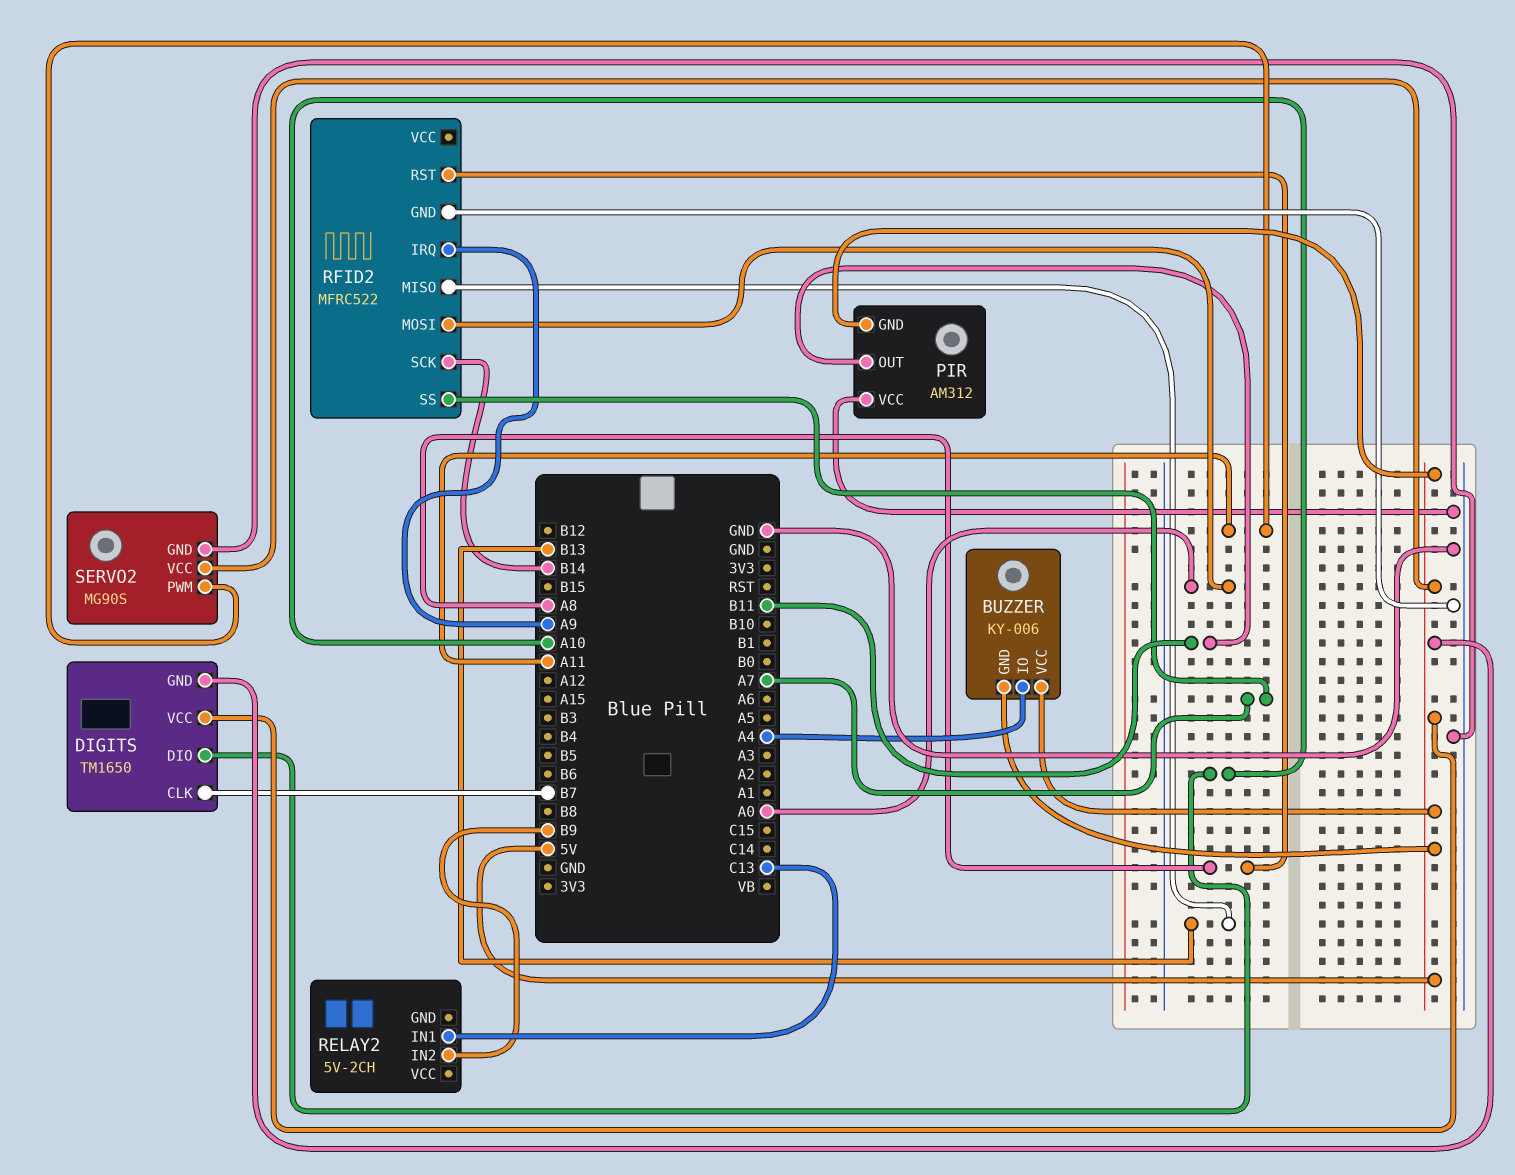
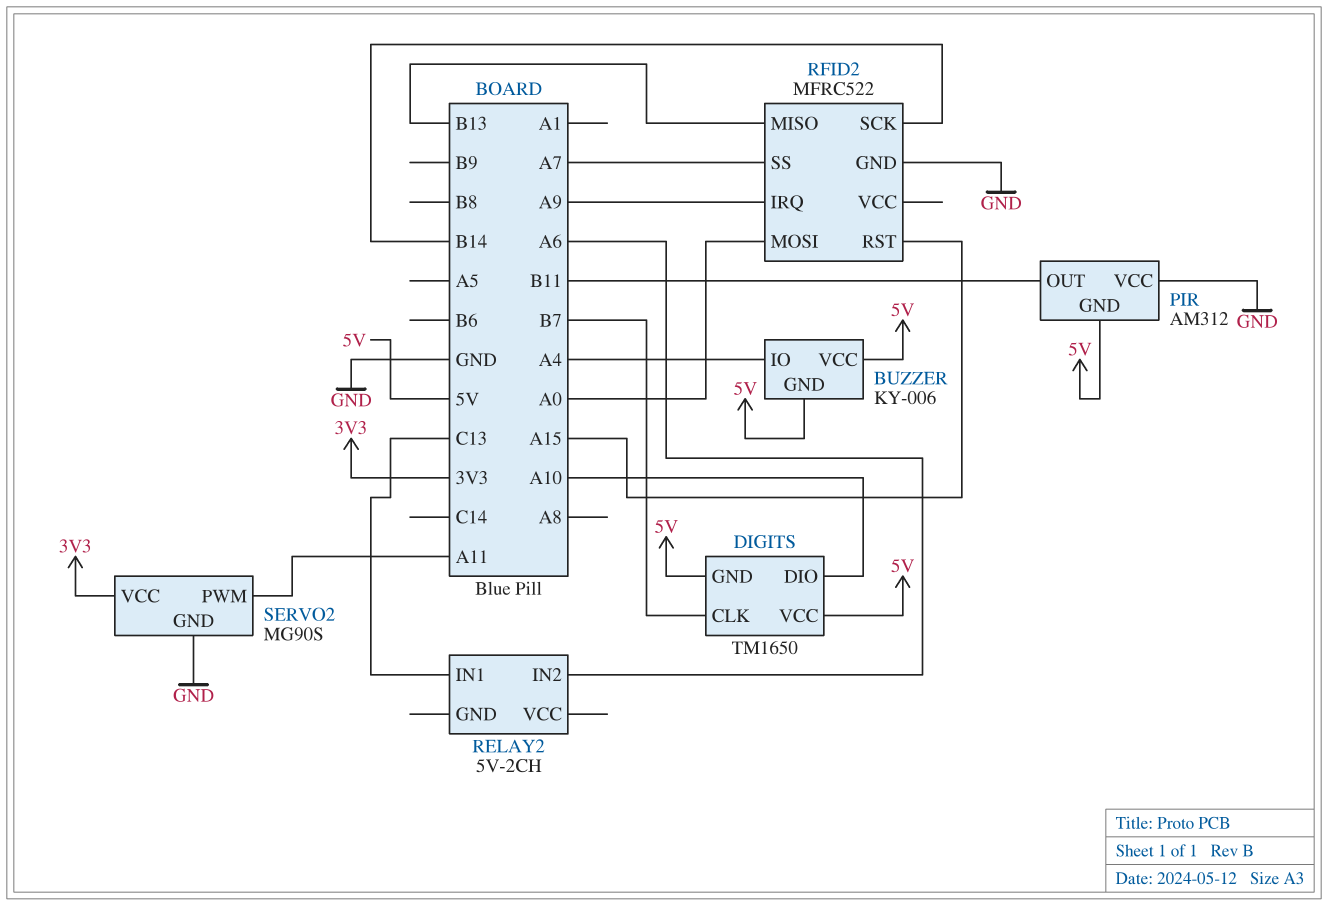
RELAY2 pin IN2: B9 -> A6
RFID2 pin RST: A8 -> A15
SERVO2 pin VCC: 5V -> 3V3

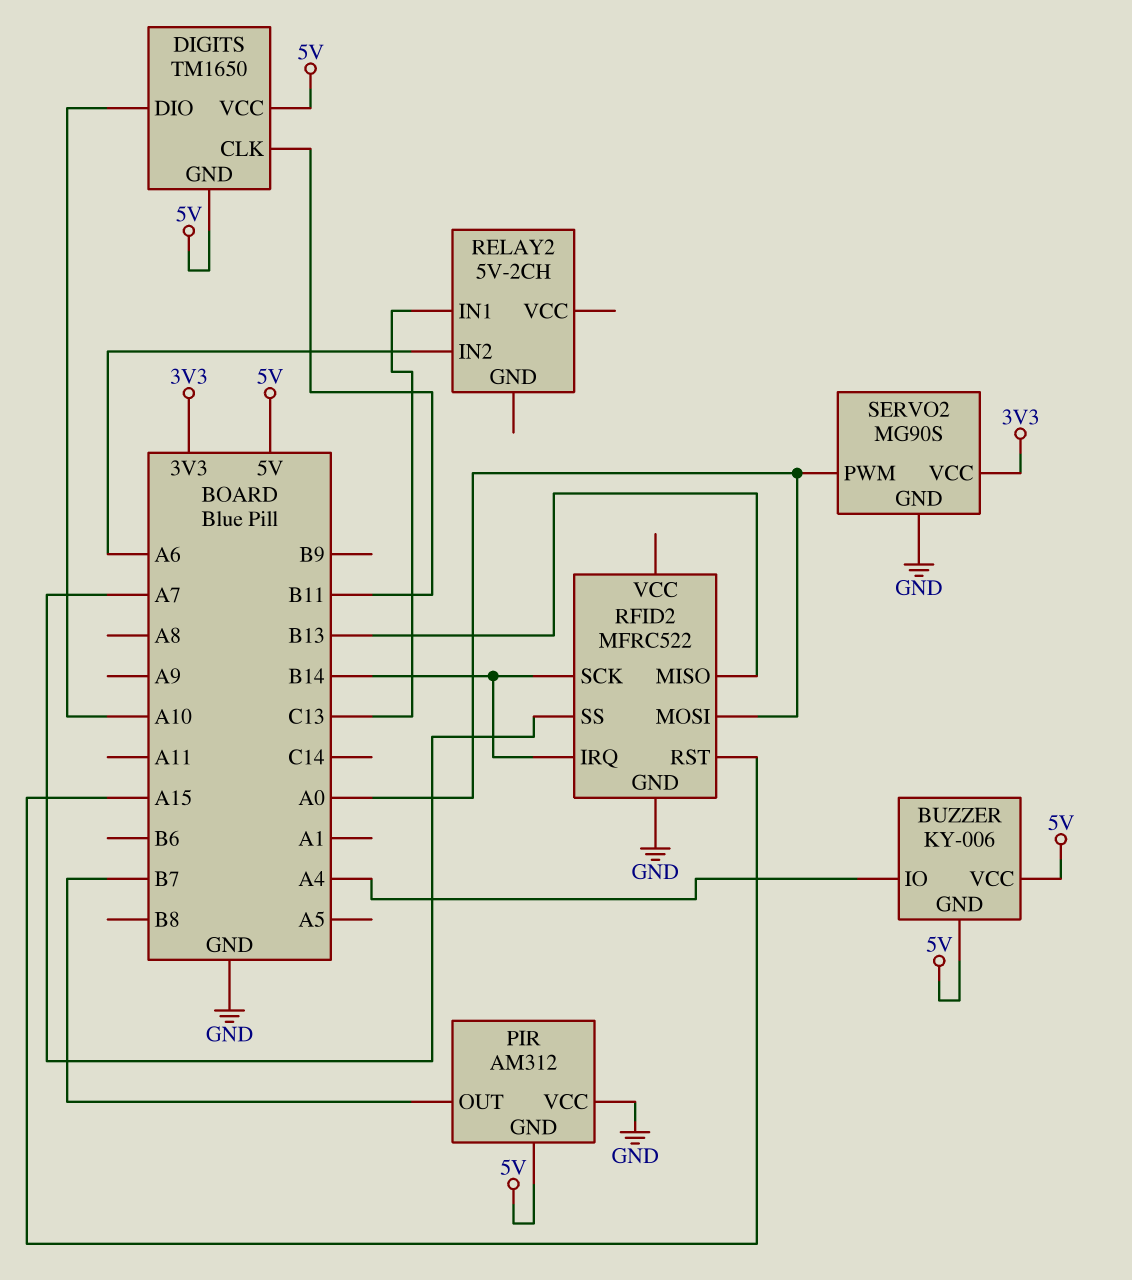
DIGITS pin CLK: B7 -> B11
PIR pin OUT: B11 -> B7
RFID2 pin IRQ: A9 -> B14
SERVO2 pin PWM: A11 -> A0

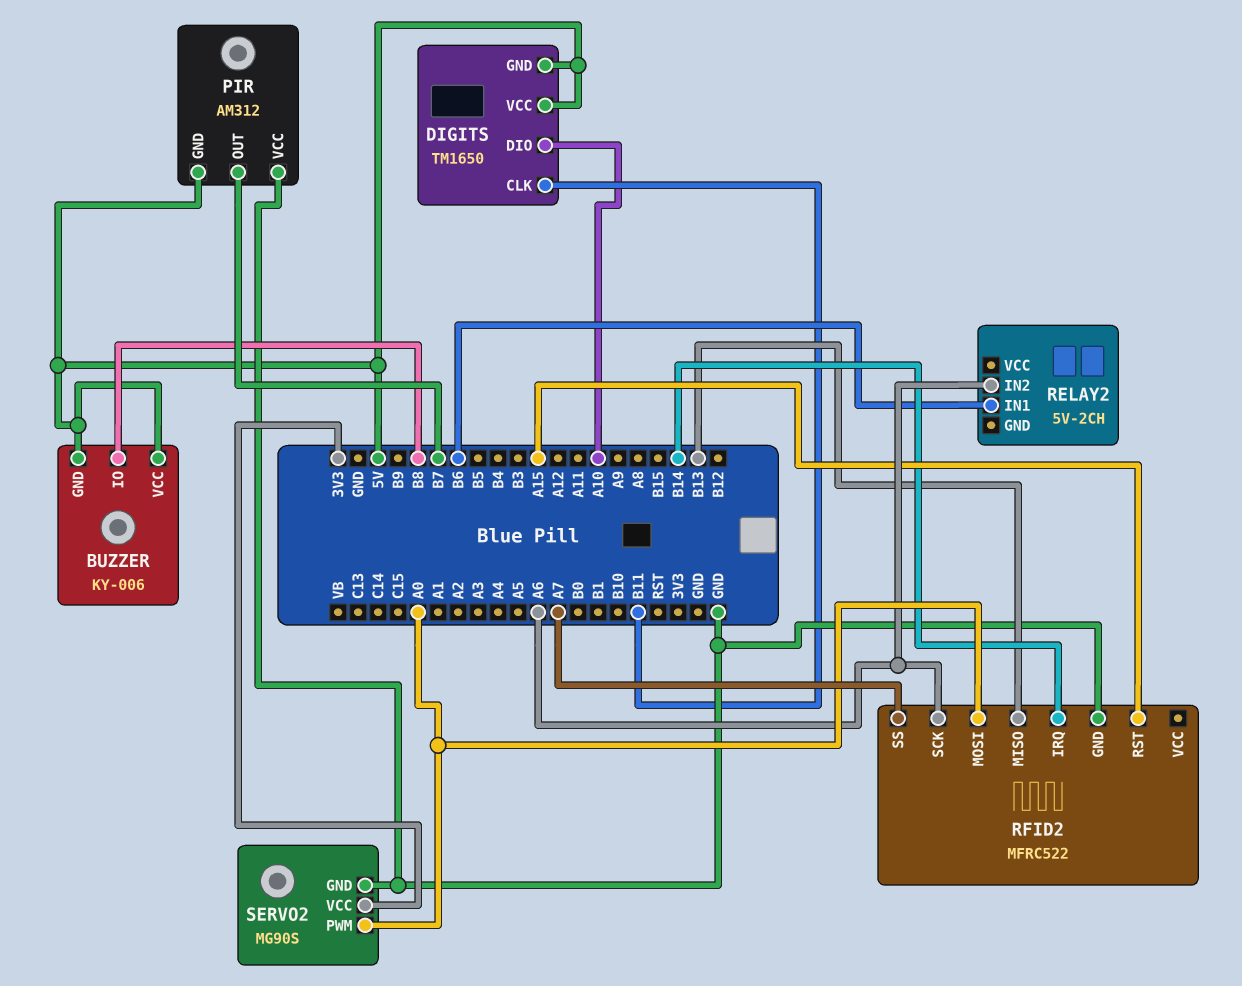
BUZZER pin IO: A4 -> B8
RELAY2 pin IN1: C13 -> B6
RFID2 pin SCK: B14 -> A6

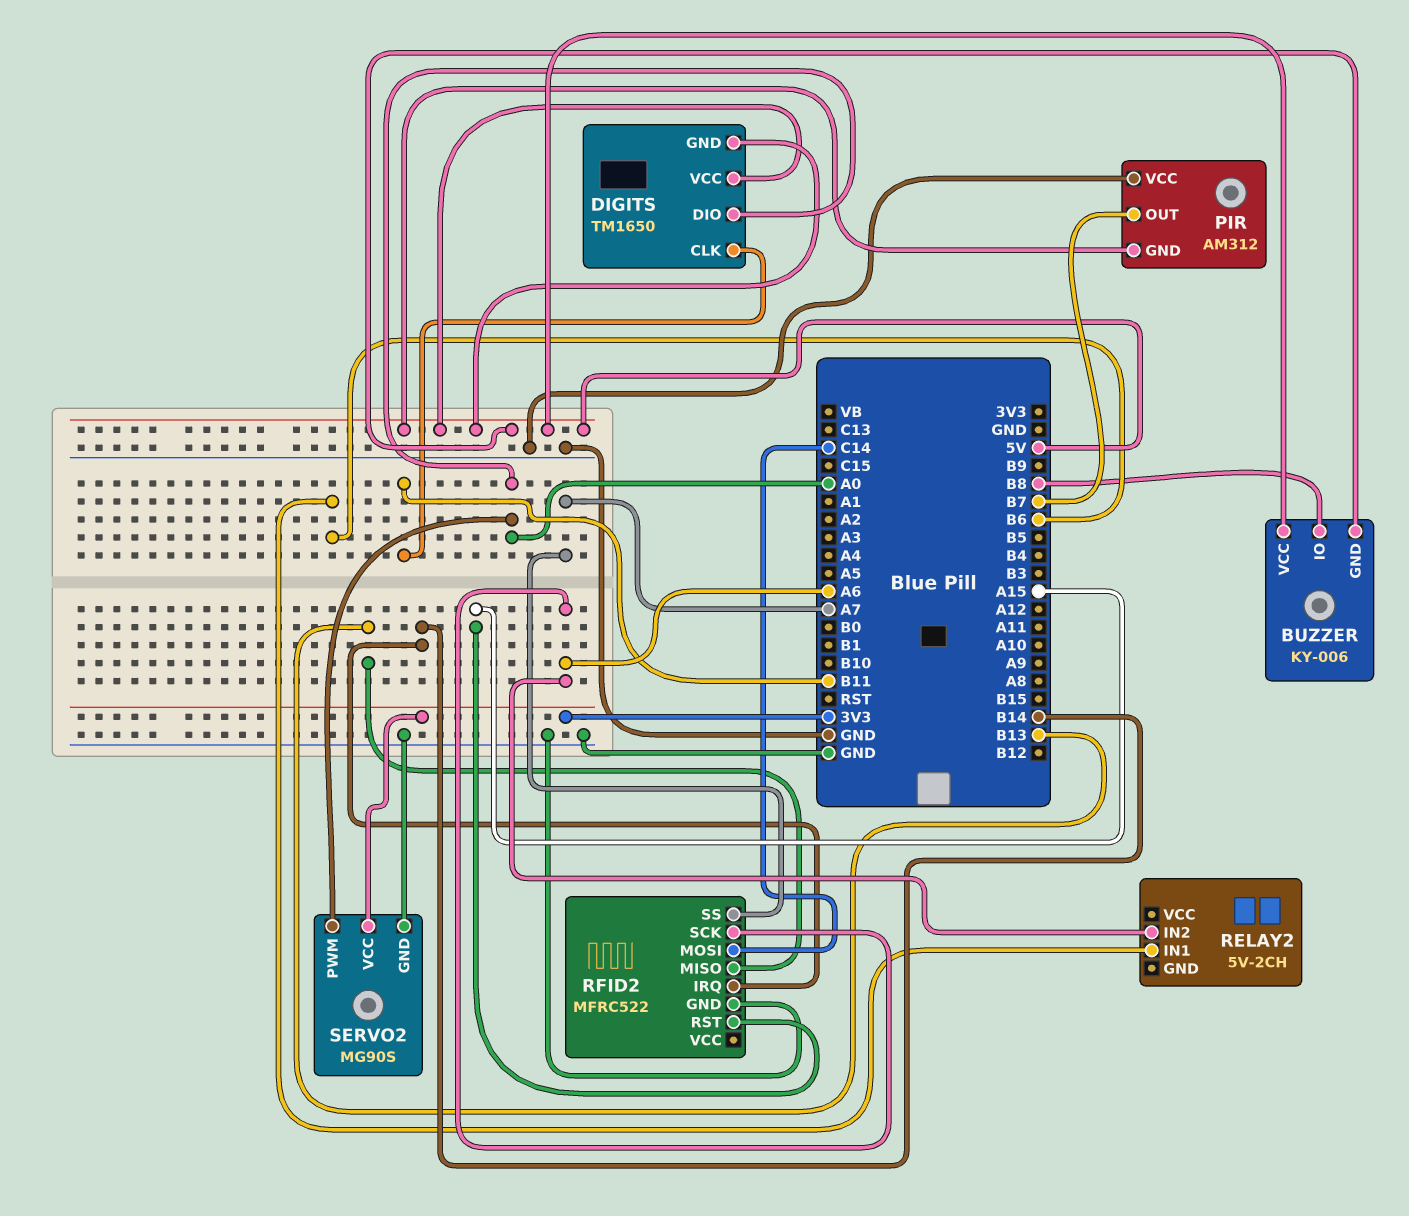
DIGITS pin DIO: A10 -> A0
RFID2 pin MOSI: A0 -> C14

